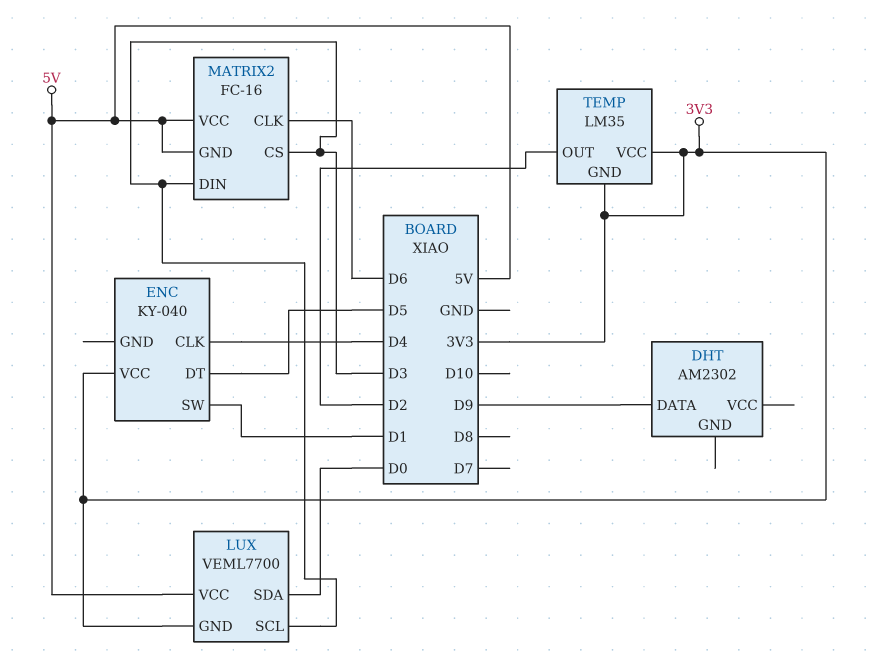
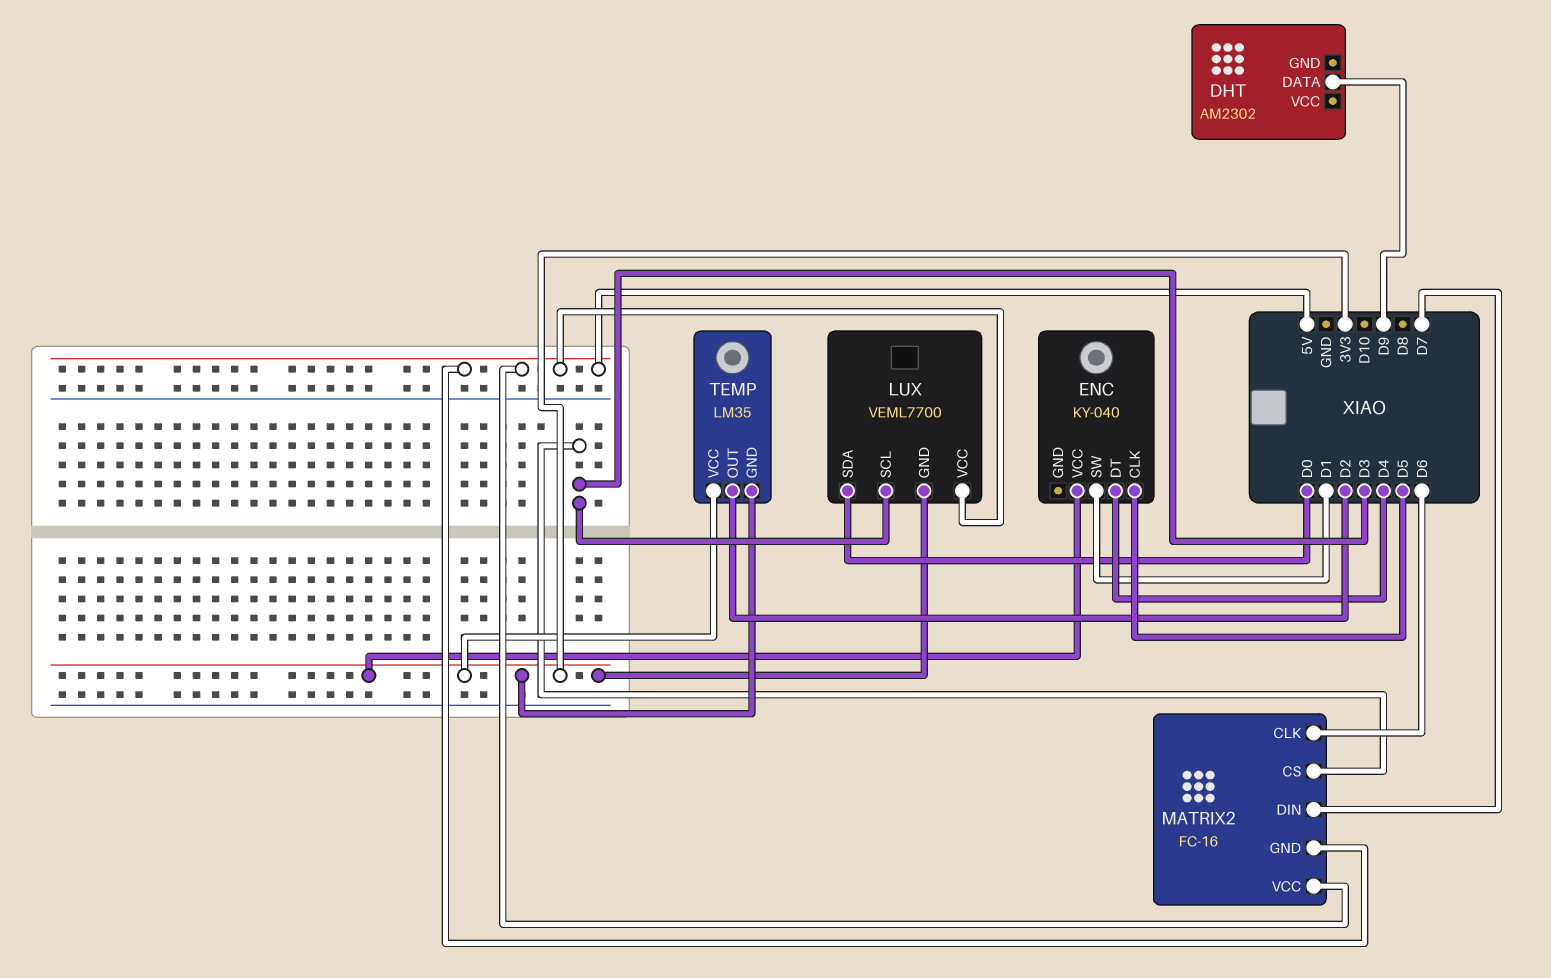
ENC pin CLK: D4 -> D5
ENC pin DT: D5 -> D4
MATRIX2 pin DIN: D3 -> D7

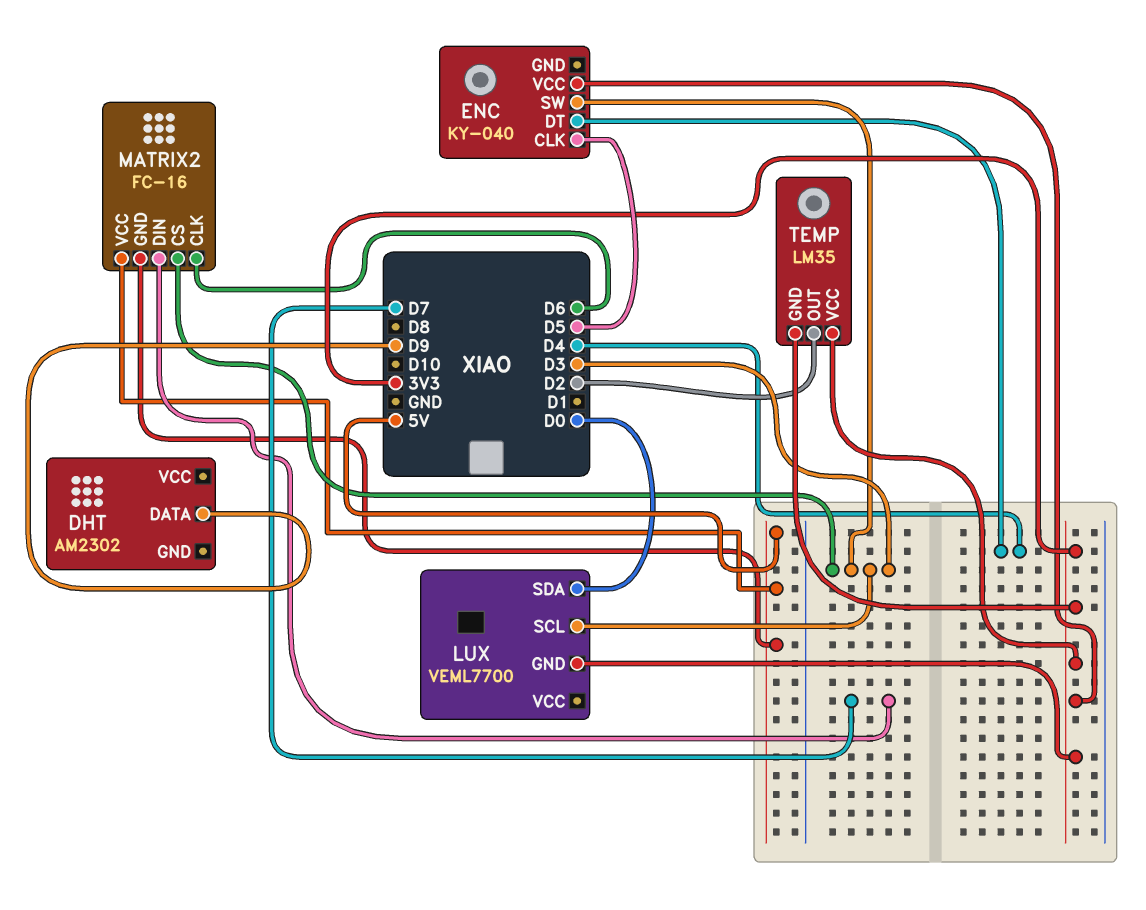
ENC pin SW: D1 -> D3
LUX pin VCC: 5V -> none

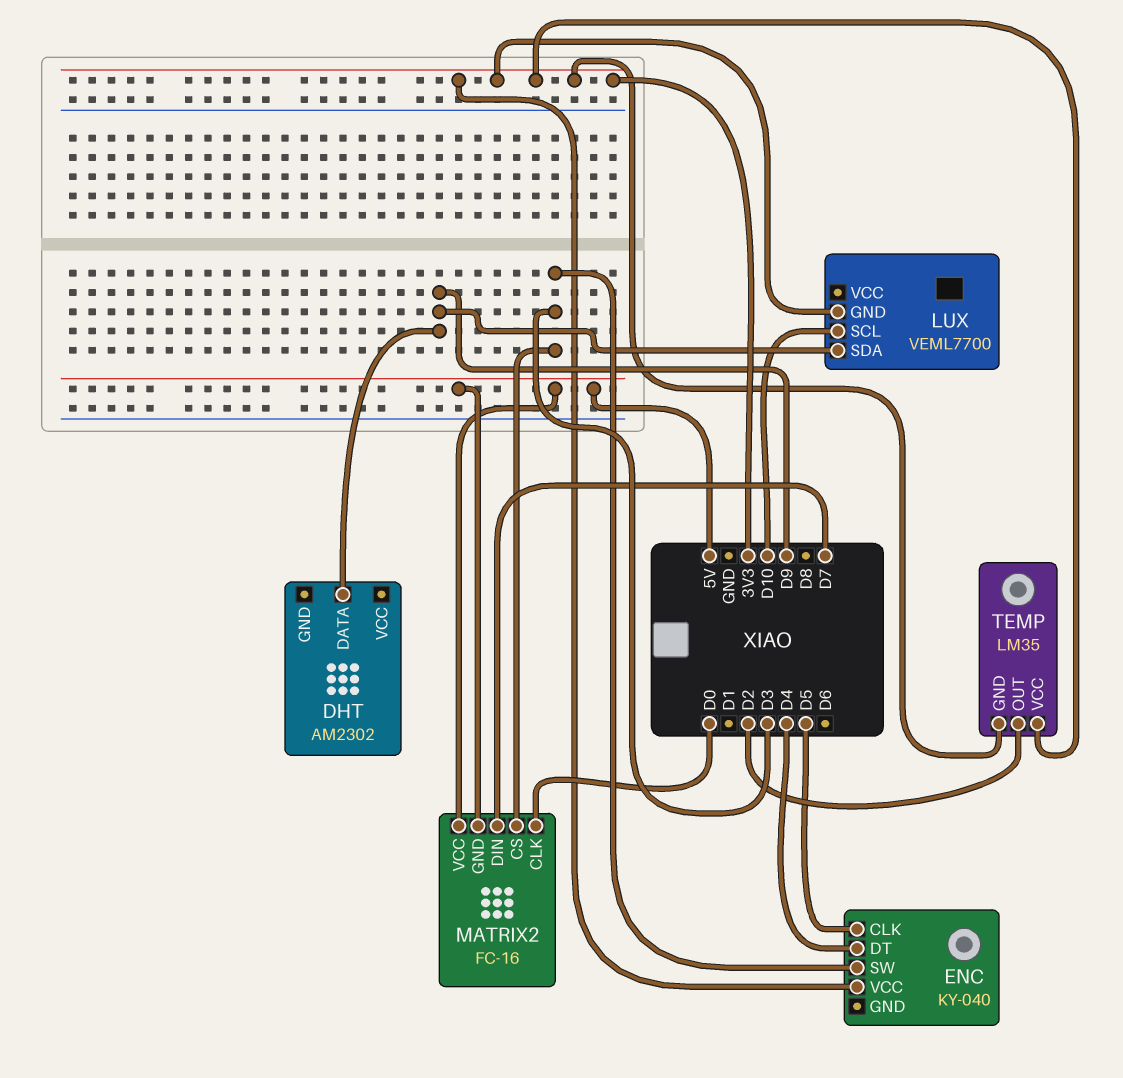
LUX pin SCL: D3 -> D10
LUX pin SDA: D0 -> D9
MATRIX2 pin CLK: D6 -> D0

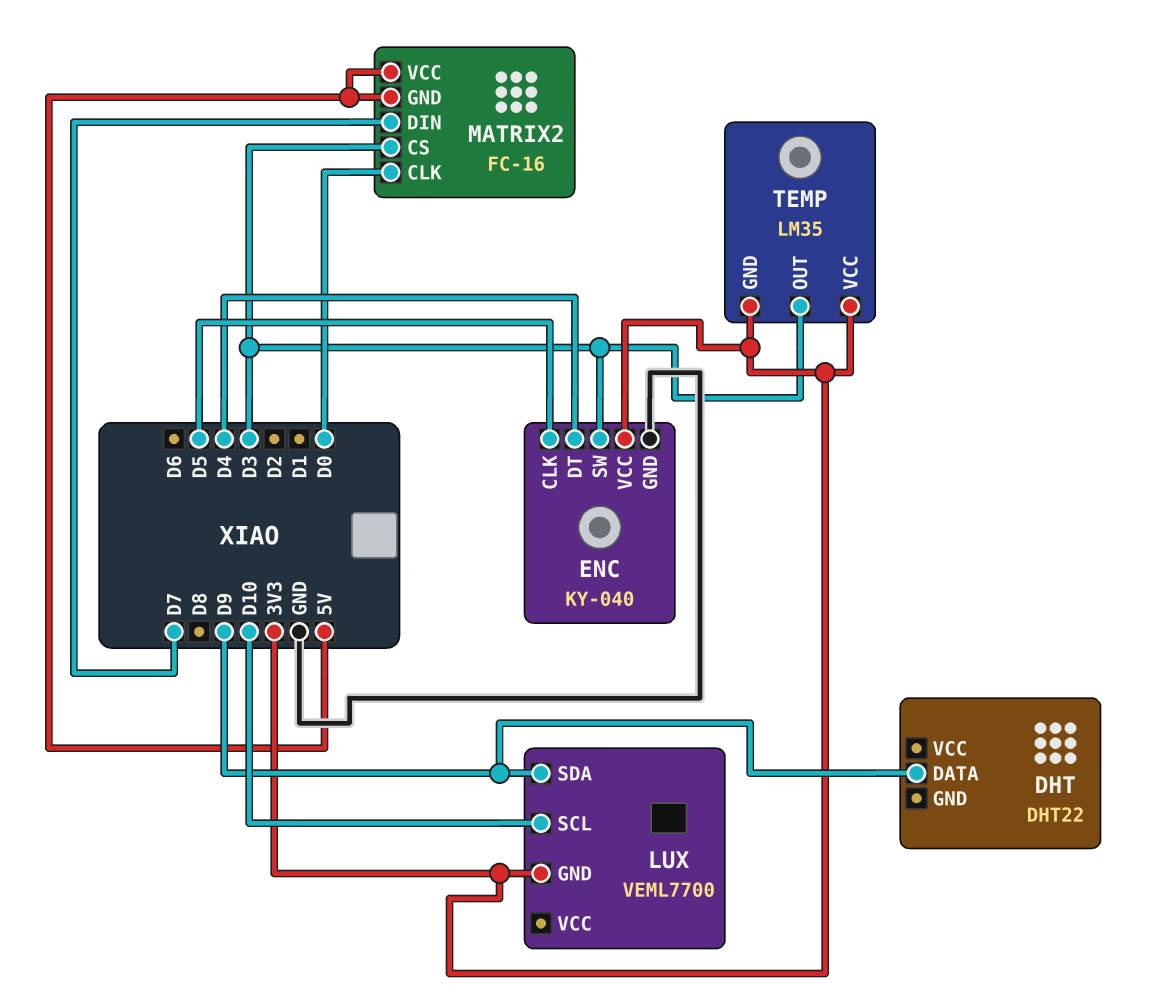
DHT: AM2302 -> DHT22
ENC pin GND: none -> GND
TEMP pin OUT: D2 -> D3

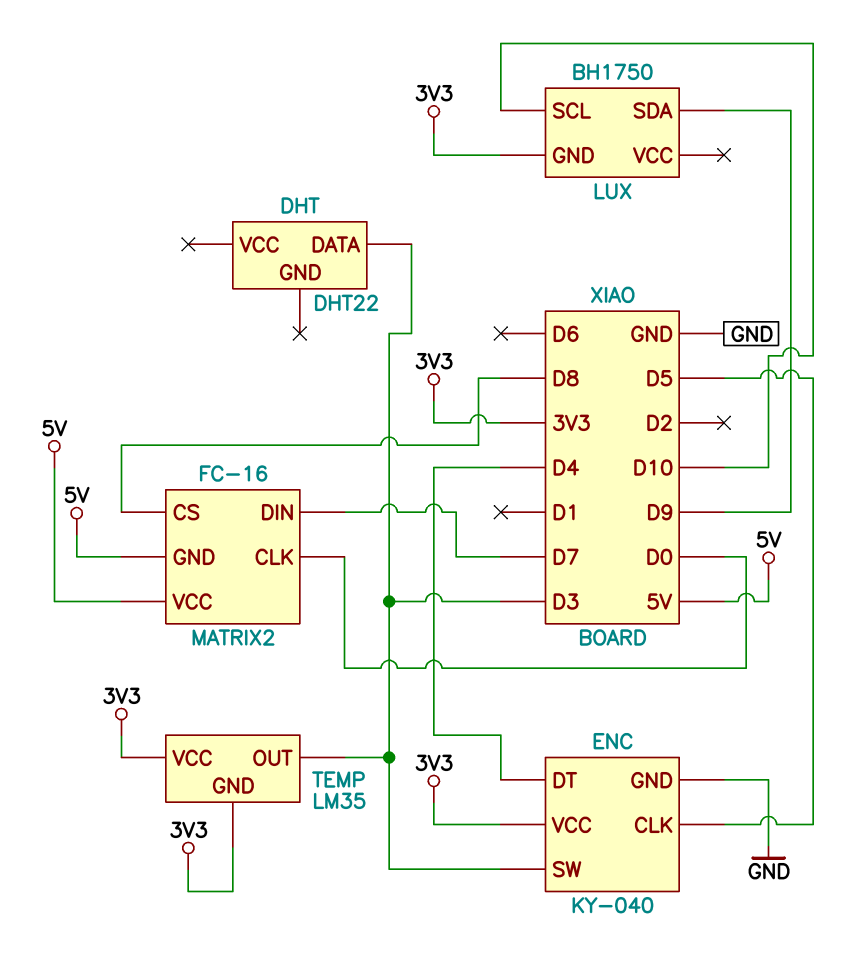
DHT pin DATA: D9 -> D3
LUX: VEML7700 -> BH1750
MATRIX2 pin CS: D3 -> D8

